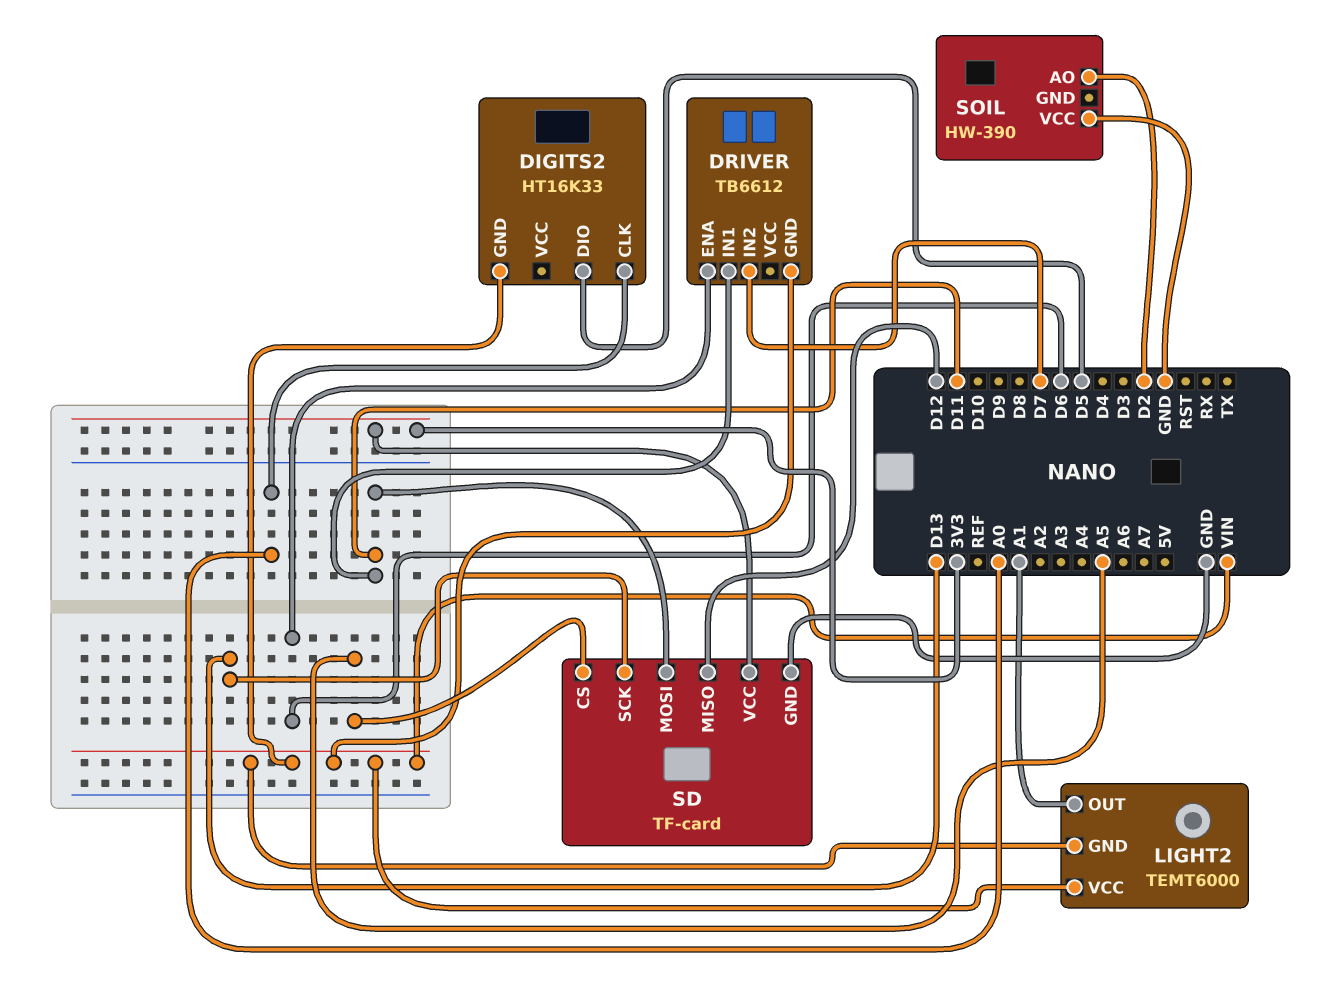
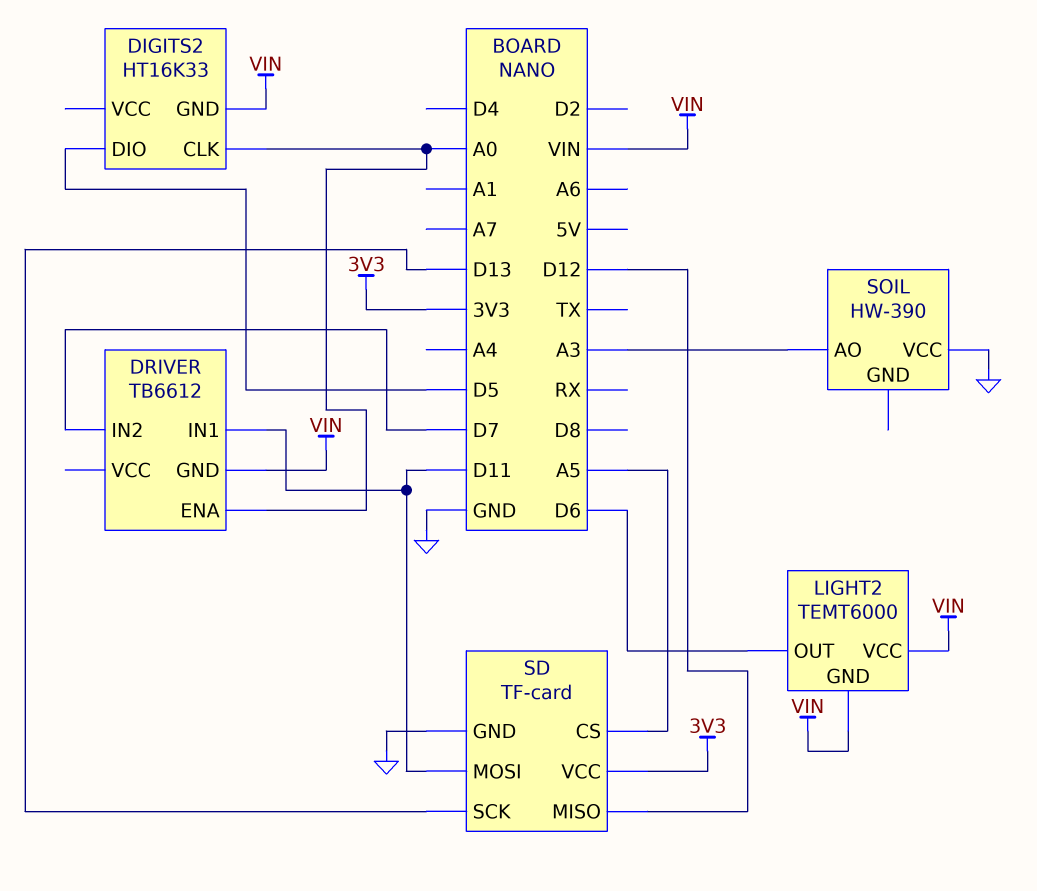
DRIVER pin ENA: D6 -> A0
LIGHT2 pin OUT: A1 -> D6
SOIL pin AO: D2 -> A3

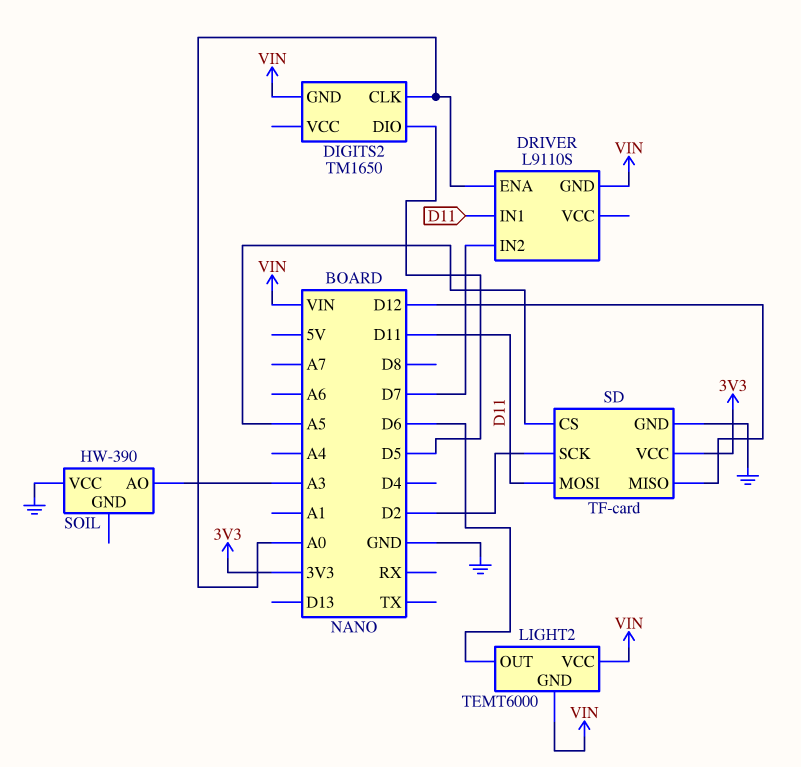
DIGITS2: HT16K33 -> TM1650
DRIVER: TB6612 -> L9110S
SD pin SCK: D13 -> D2

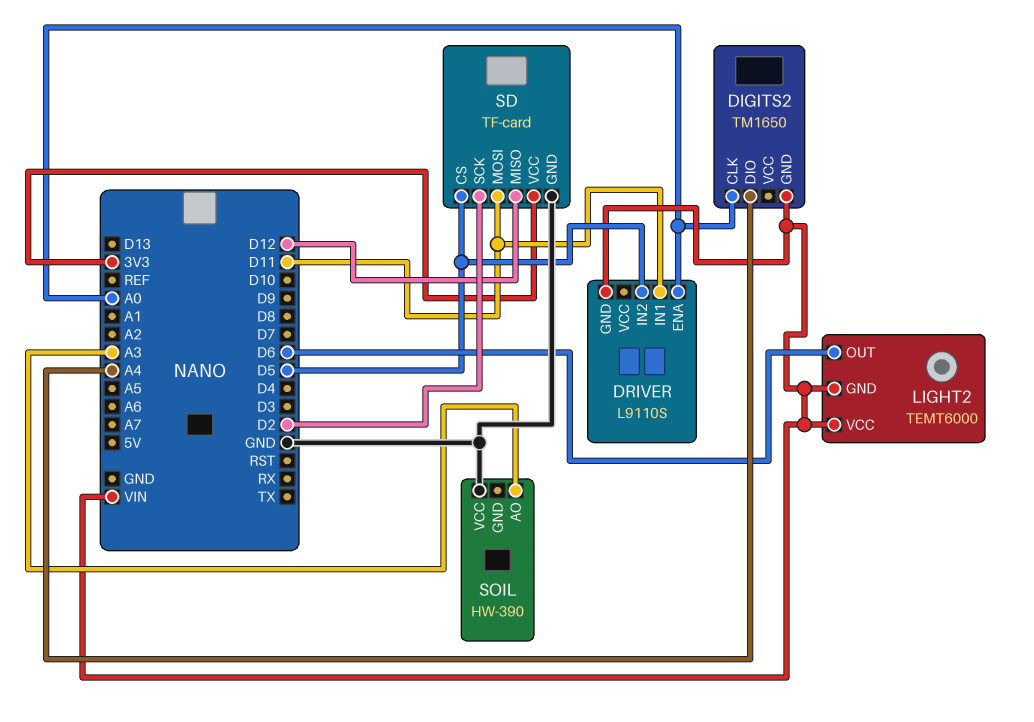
DIGITS2 pin DIO: D5 -> A4
DRIVER pin IN2: D7 -> D5
SD pin CS: A5 -> D5

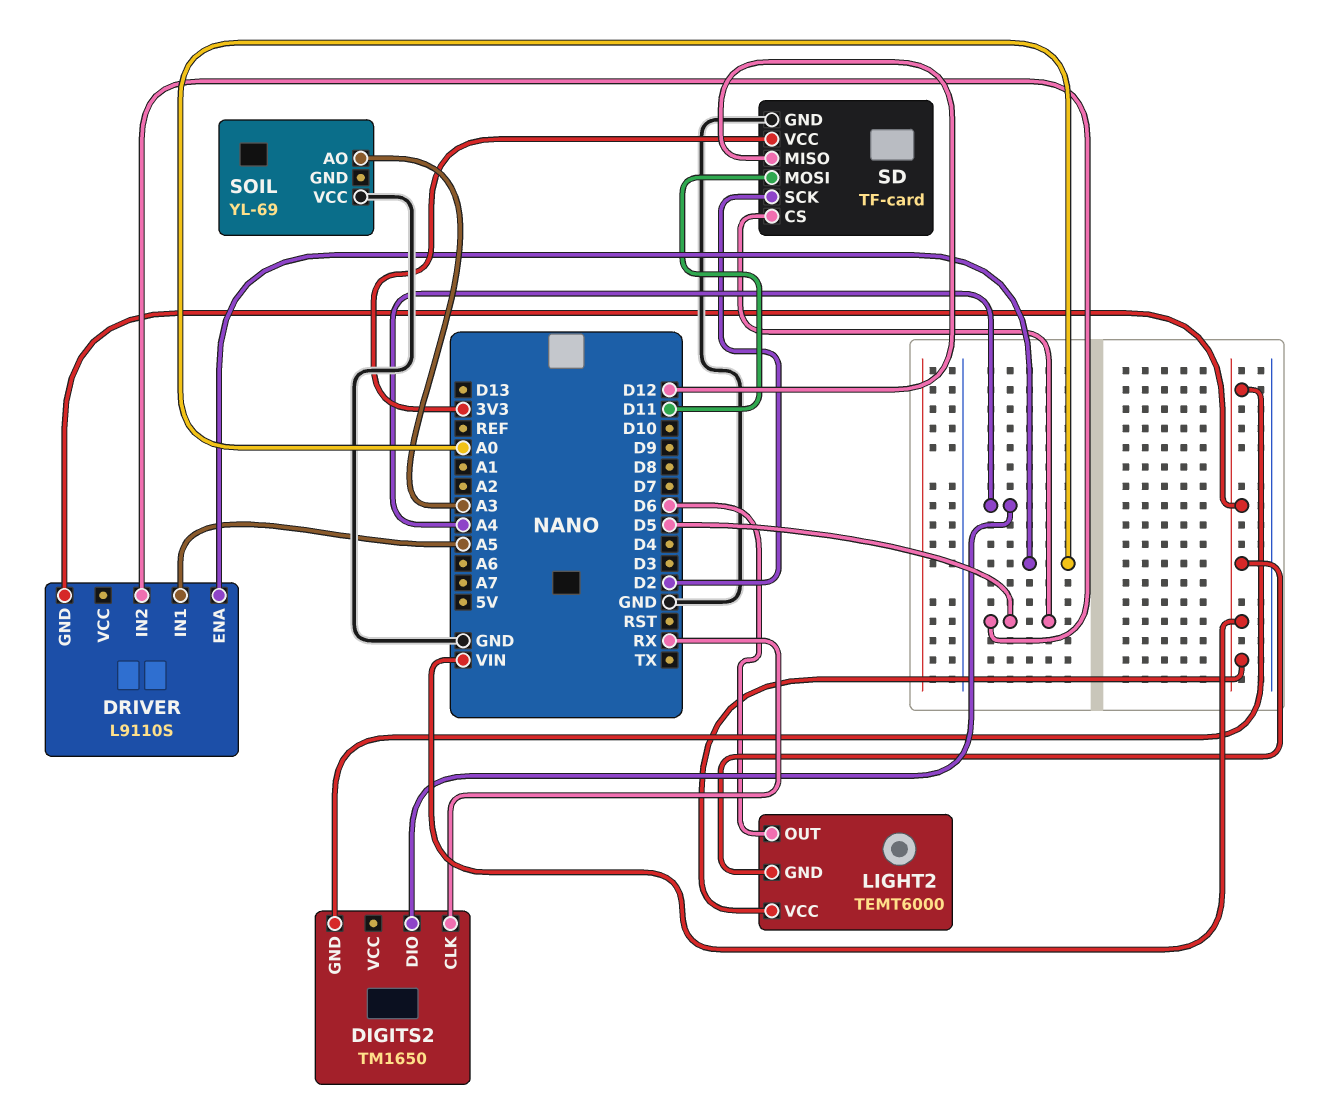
DIGITS2 pin CLK: A0 -> RX
DRIVER pin IN1: D11 -> A5
SOIL: HW-390 -> YL-69

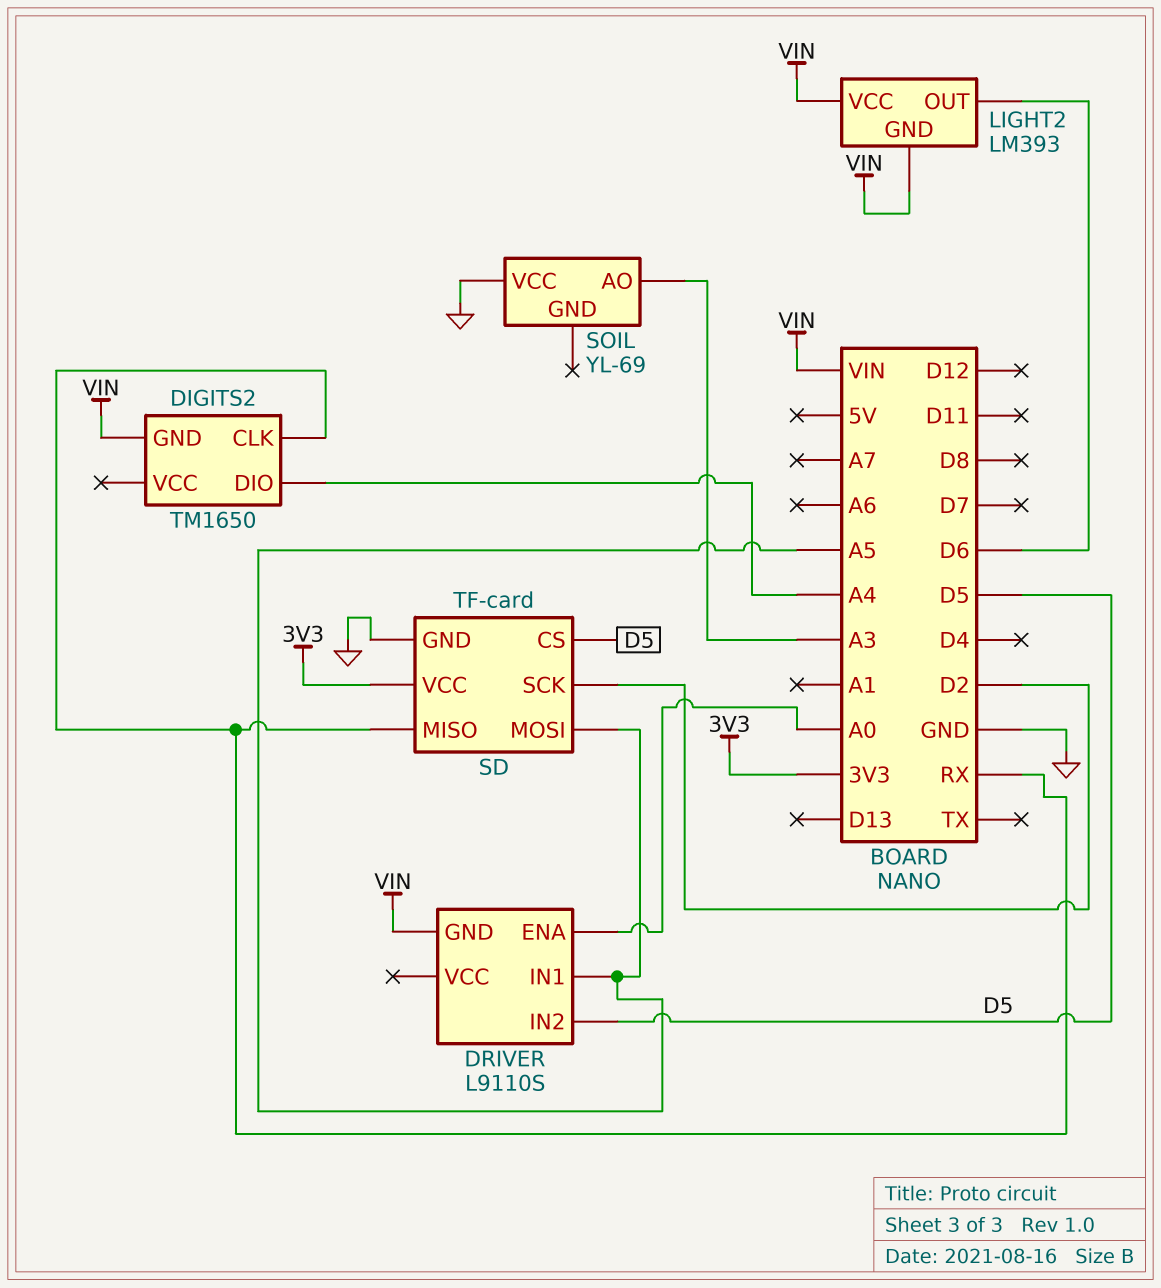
LIGHT2: TEMT6000 -> LM393
SD pin MISO: D12 -> RX
SD pin MOSI: D11 -> A5

